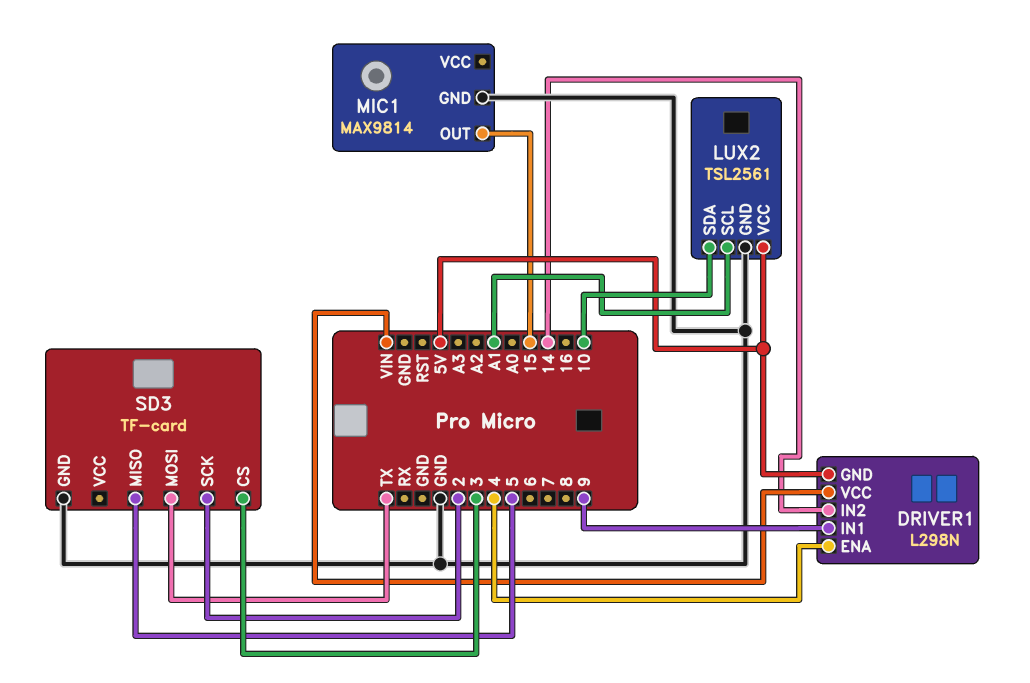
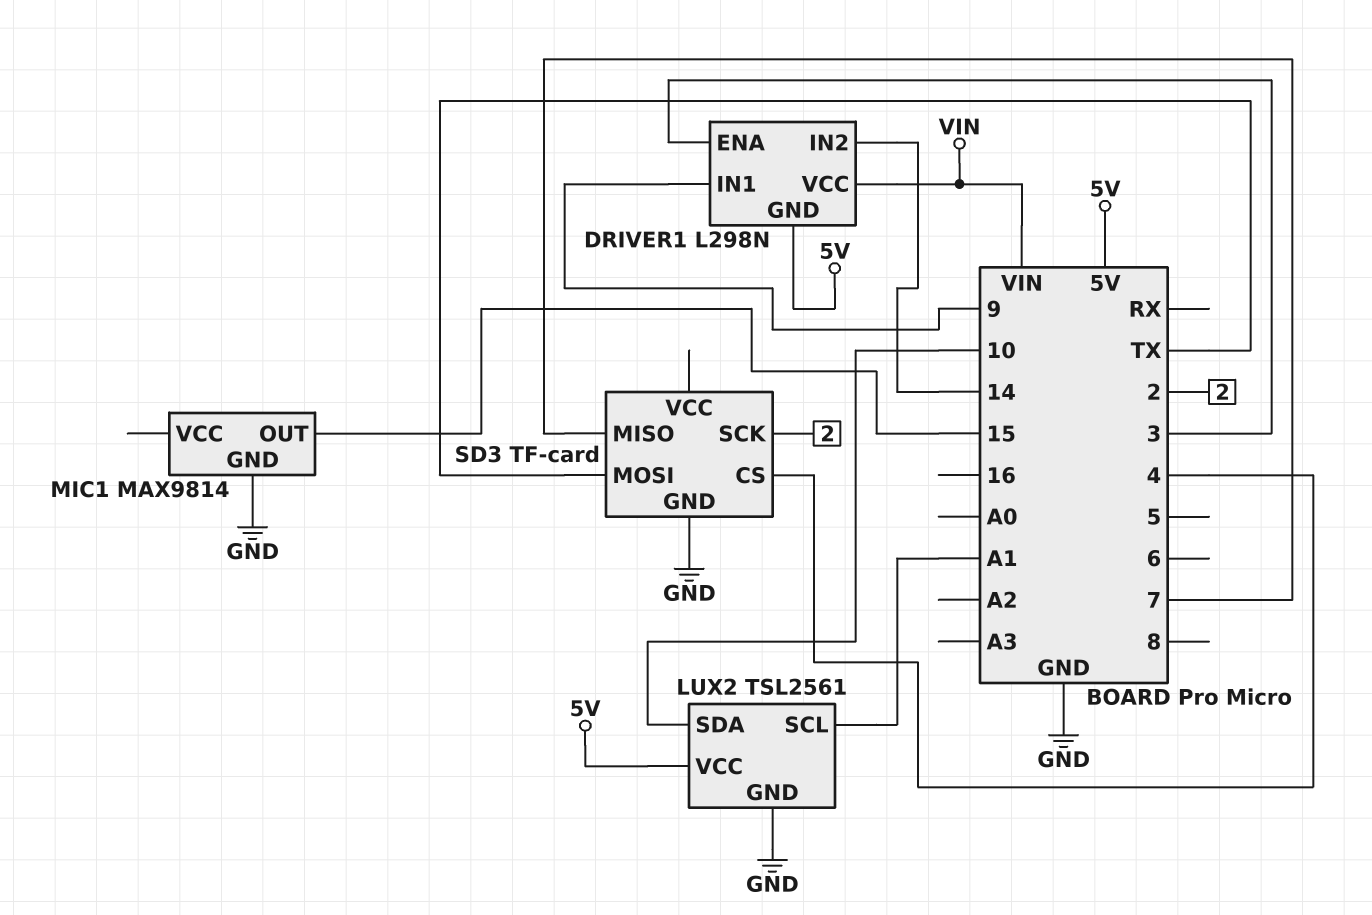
DRIVER1 pin ENA: 4 -> 3
SD3 pin CS: 3 -> 4
SD3 pin MISO: 5 -> 7

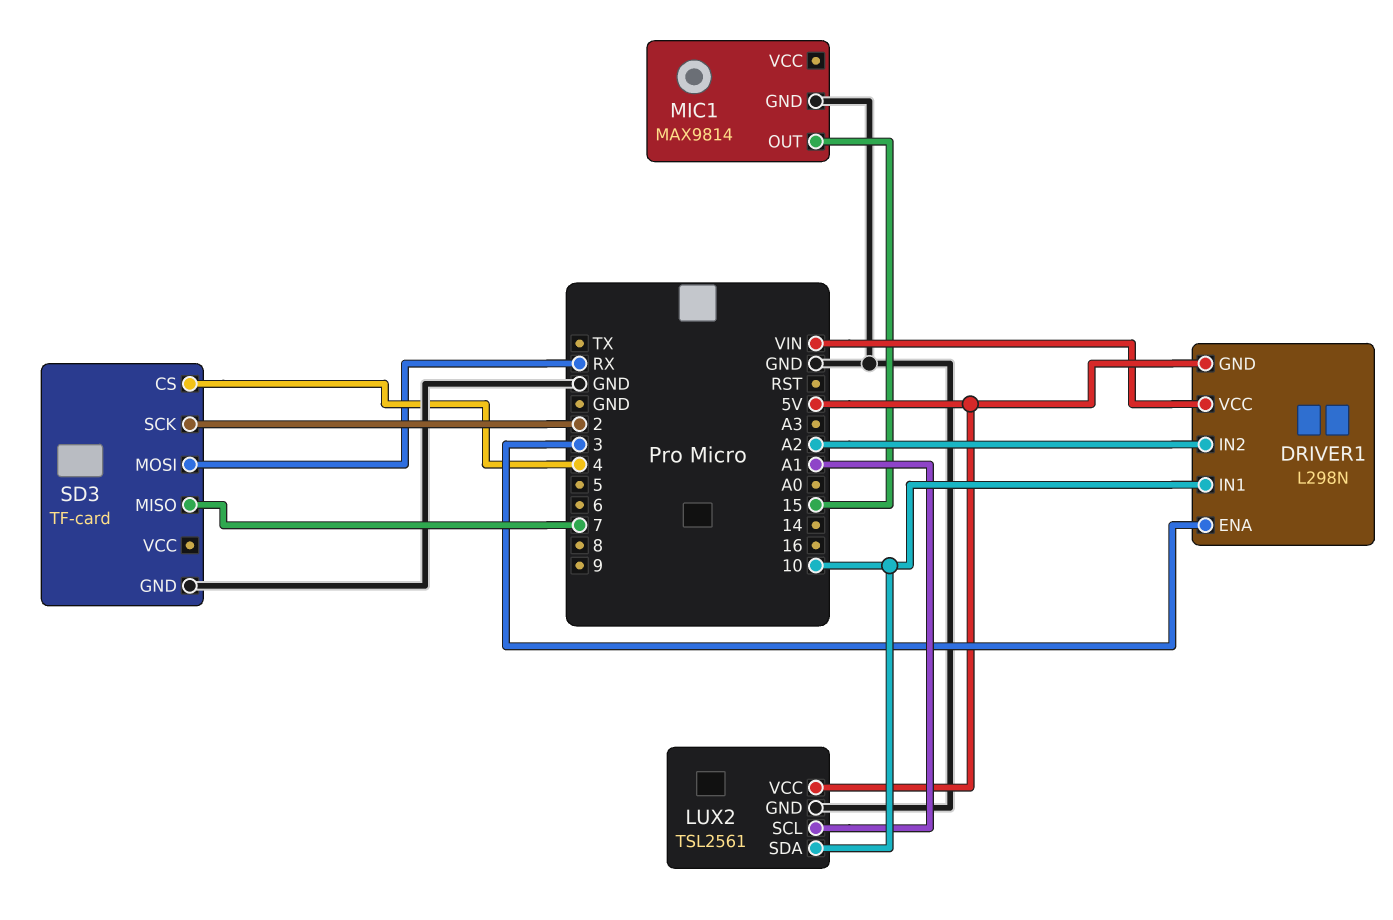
DRIVER1 pin IN1: 9 -> 10
DRIVER1 pin IN2: 14 -> A2
SD3 pin MOSI: TX -> RX

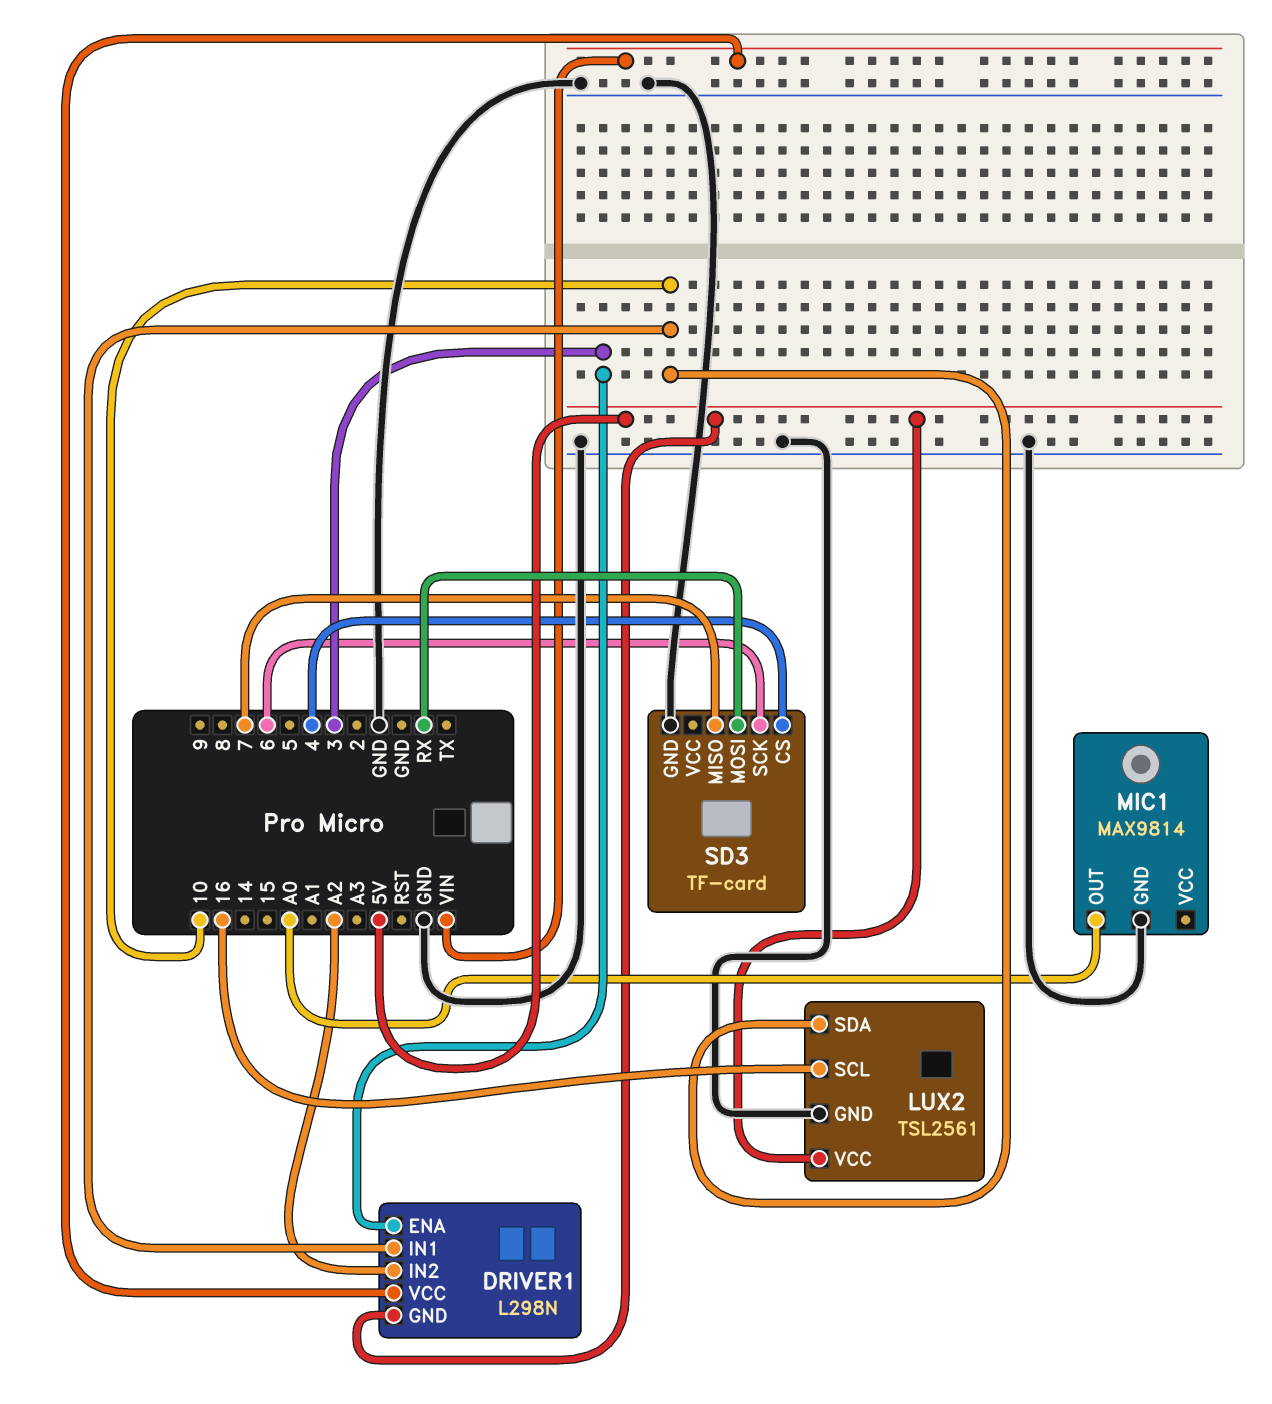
LUX2 pin SCL: A1 -> 16
MIC1 pin OUT: 15 -> A0
SD3 pin SCK: 2 -> 6

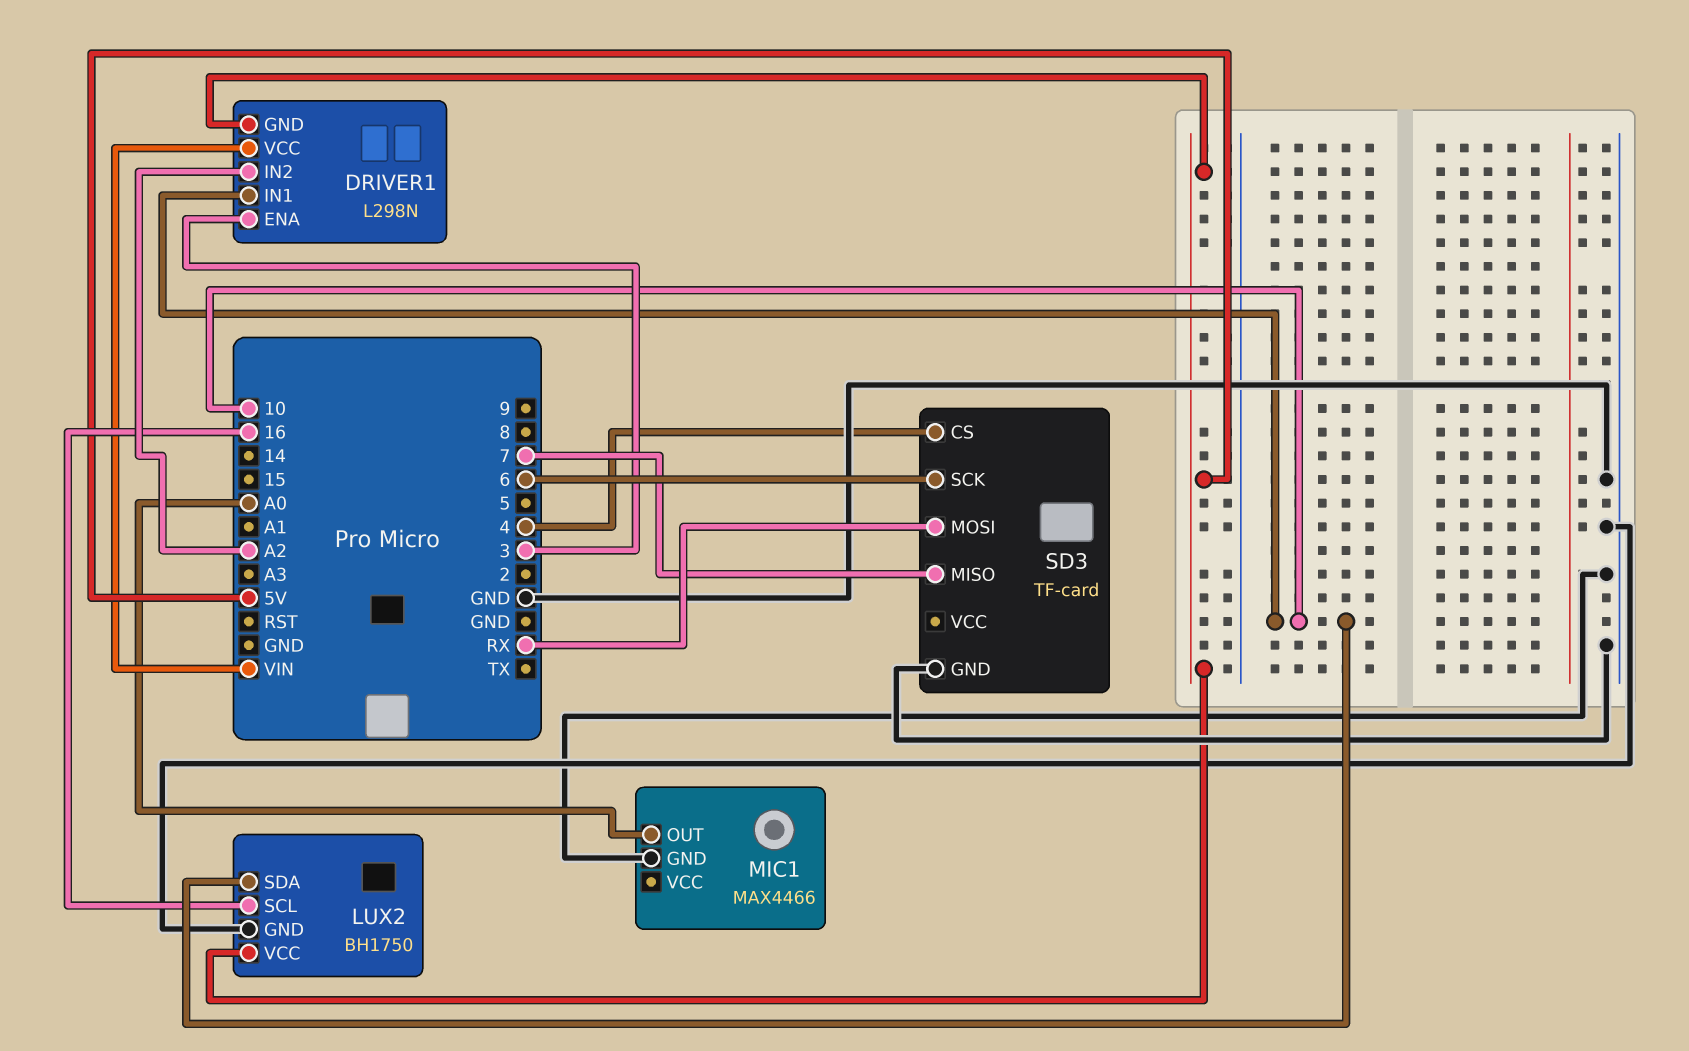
LUX2: TSL2561 -> BH1750
MIC1: MAX9814 -> MAX4466

